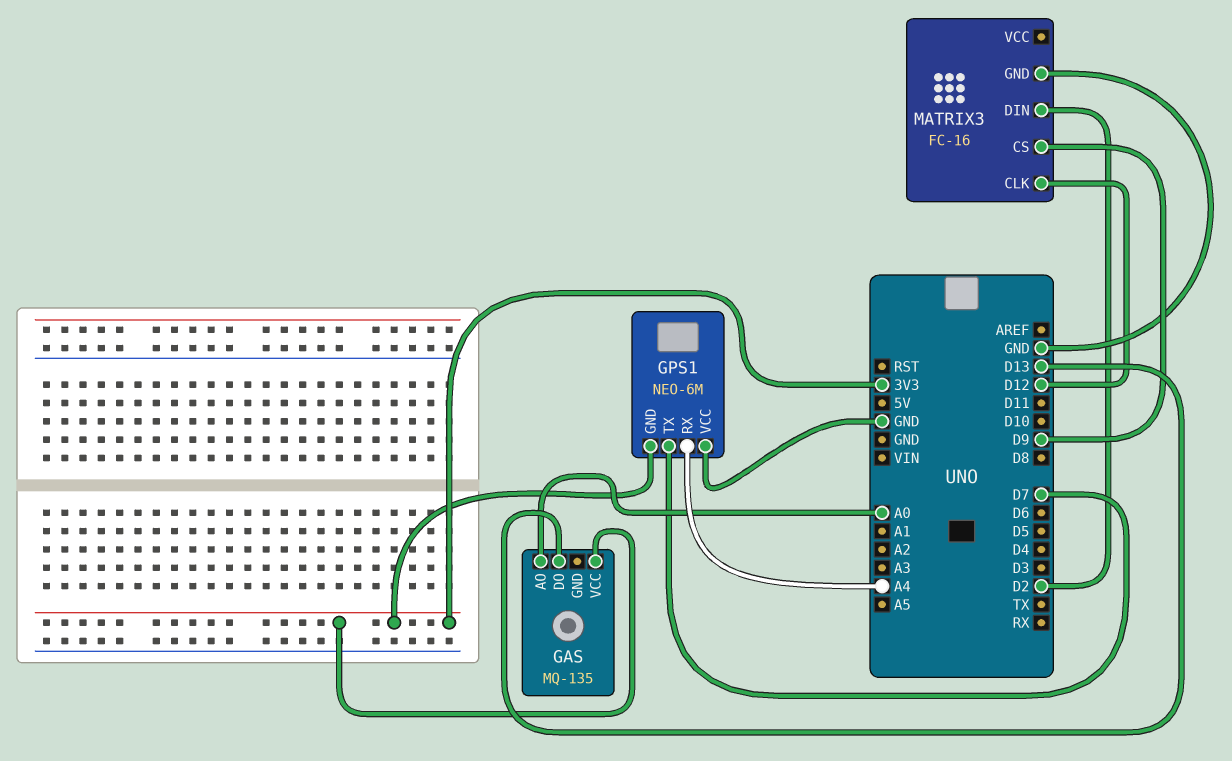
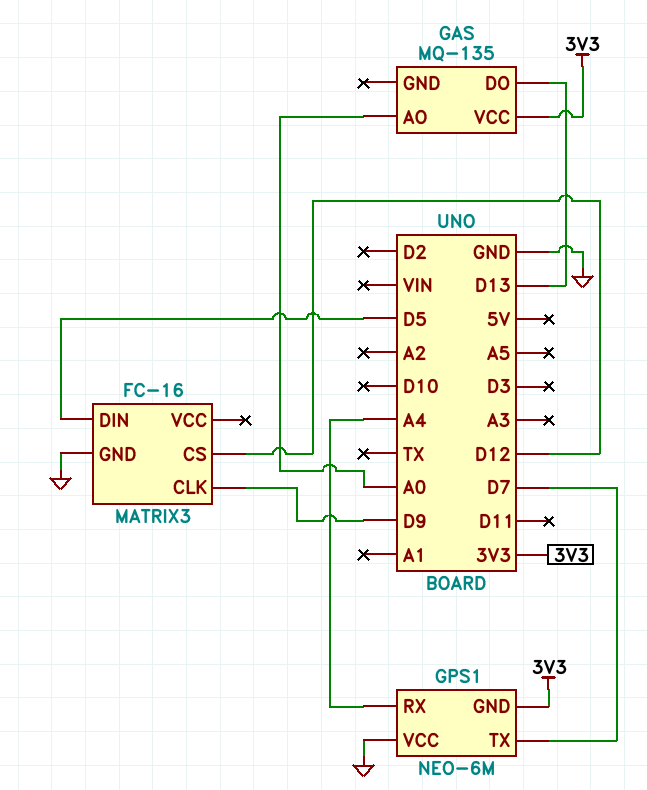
MATRIX3 pin CLK: D12 -> D9
MATRIX3 pin CS: D9 -> D12
MATRIX3 pin DIN: D2 -> D5

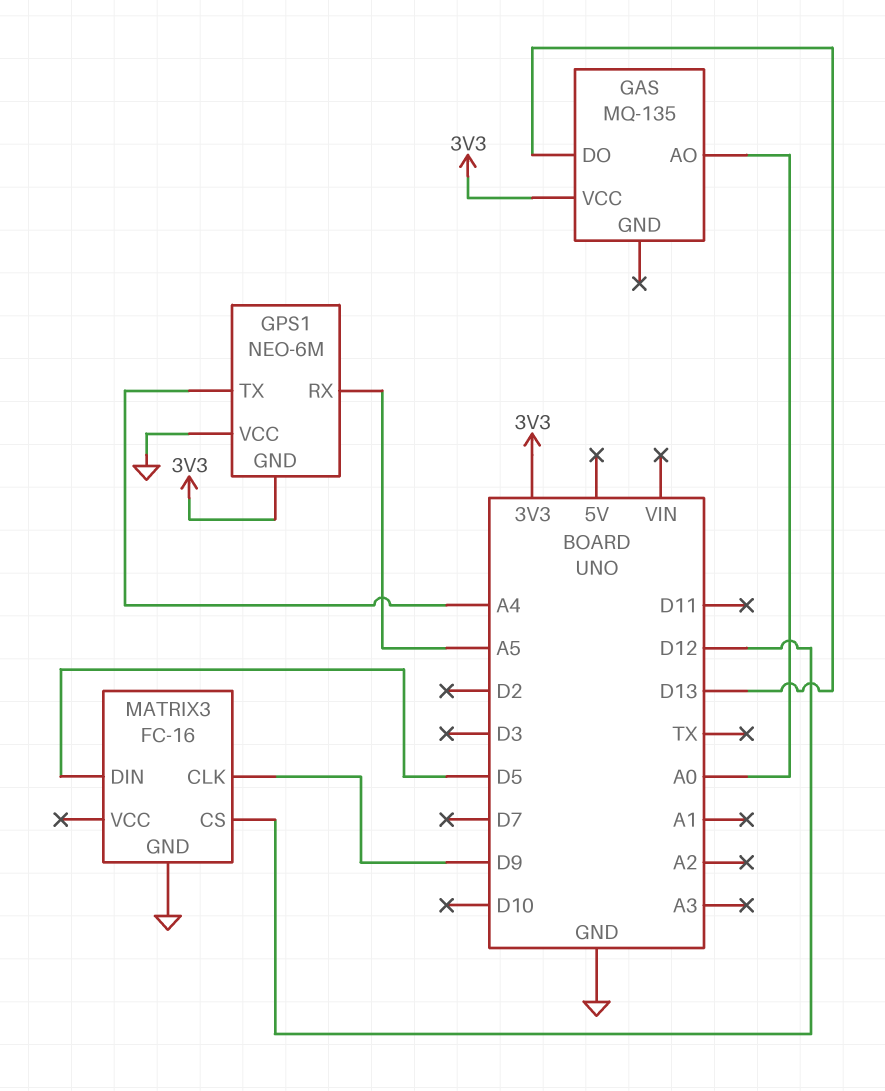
GPS1 pin RX: A4 -> A5
GPS1 pin TX: D7 -> A4

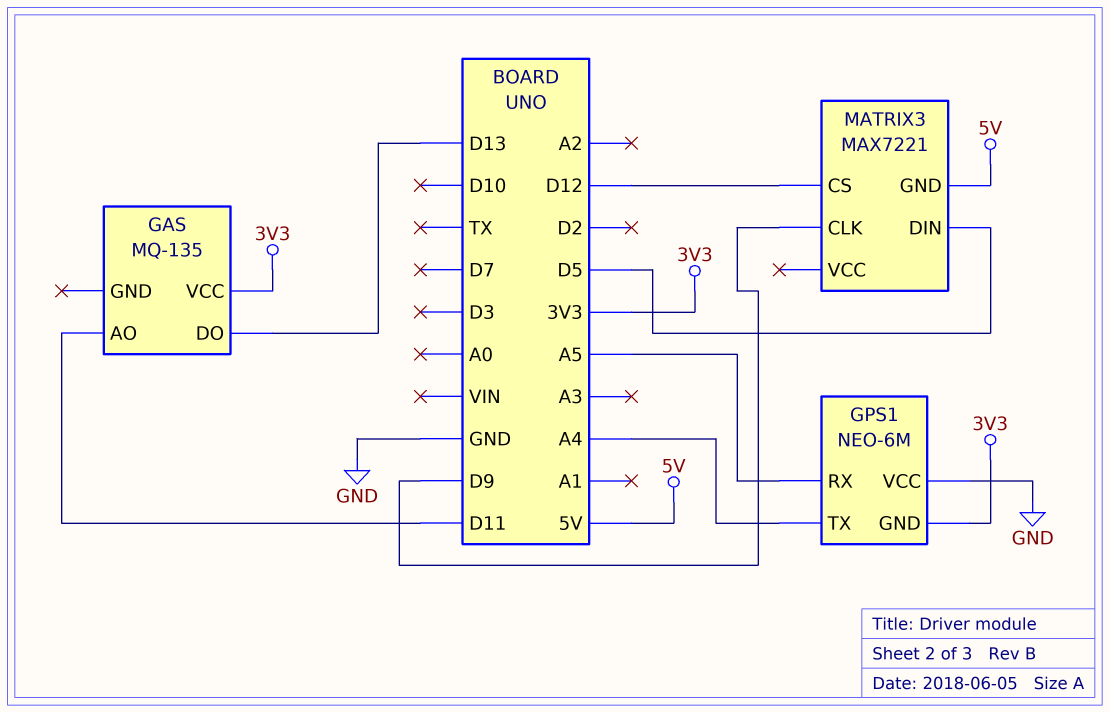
GAS pin AO: A0 -> D11
MATRIX3: FC-16 -> MAX7221
MATRIX3 pin GND: GND -> 5V

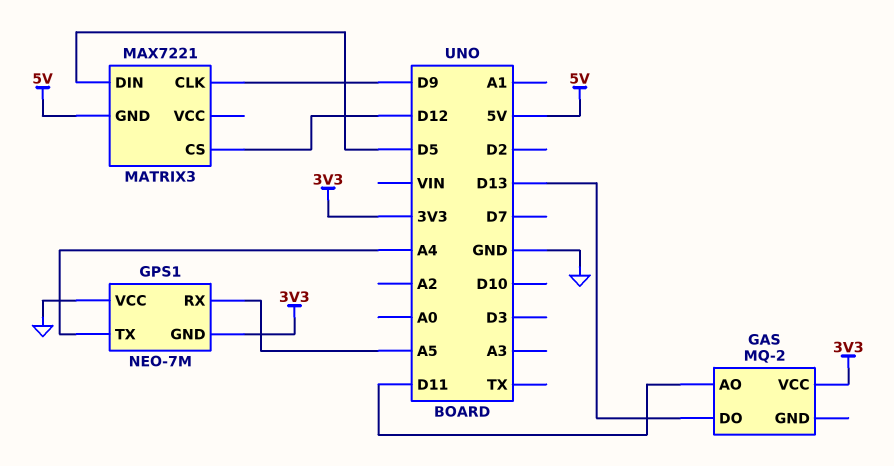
GAS: MQ-135 -> MQ-2
GPS1: NEO-6M -> NEO-7M

